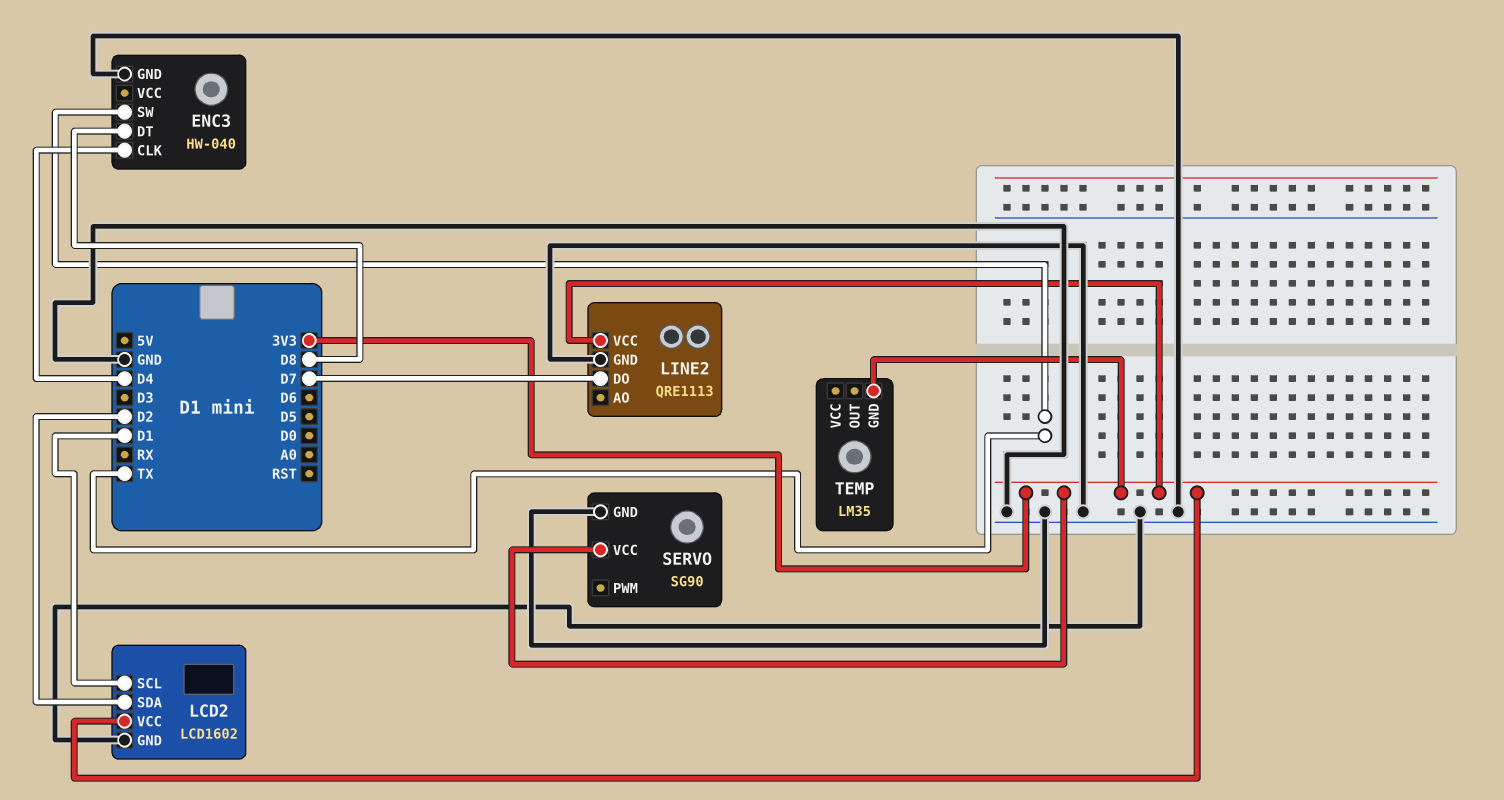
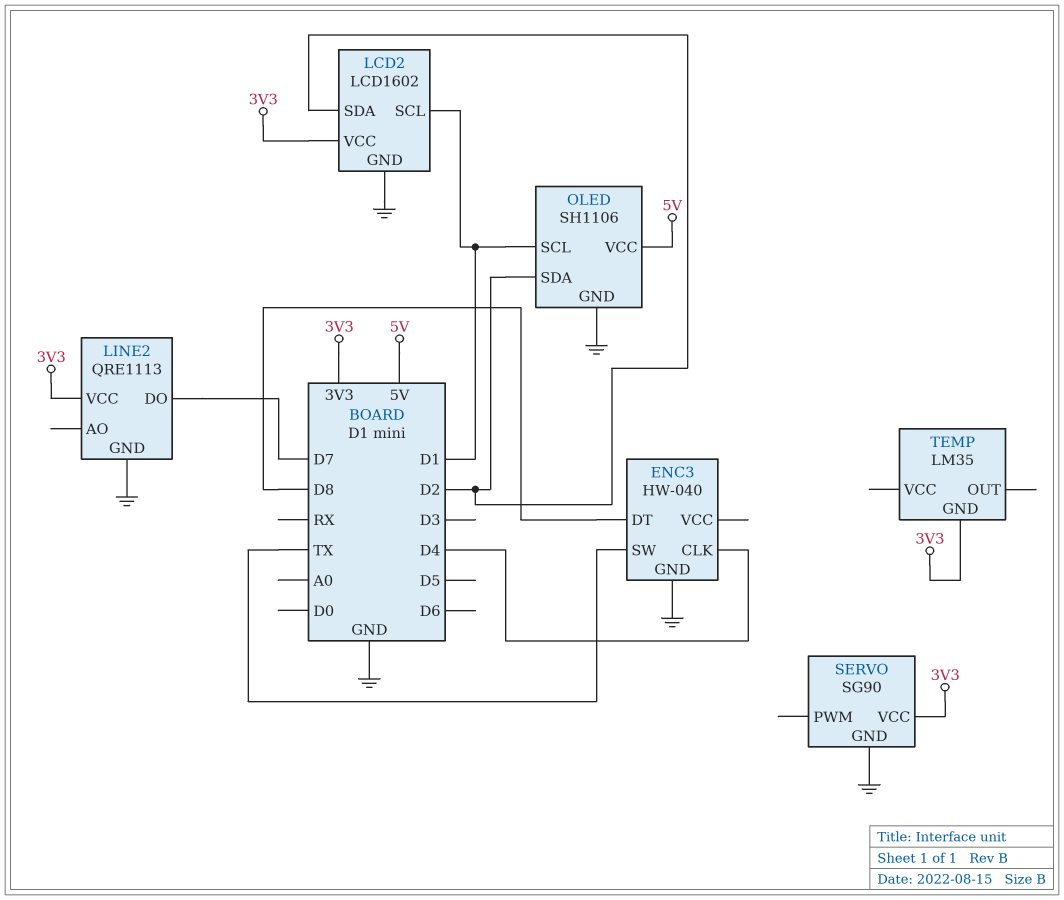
OLED: none -> SH1106
OLED pin GND: none -> GND
OLED pin SCL: none -> D1
OLED pin SDA: none -> D2
OLED pin VCC: none -> 5V

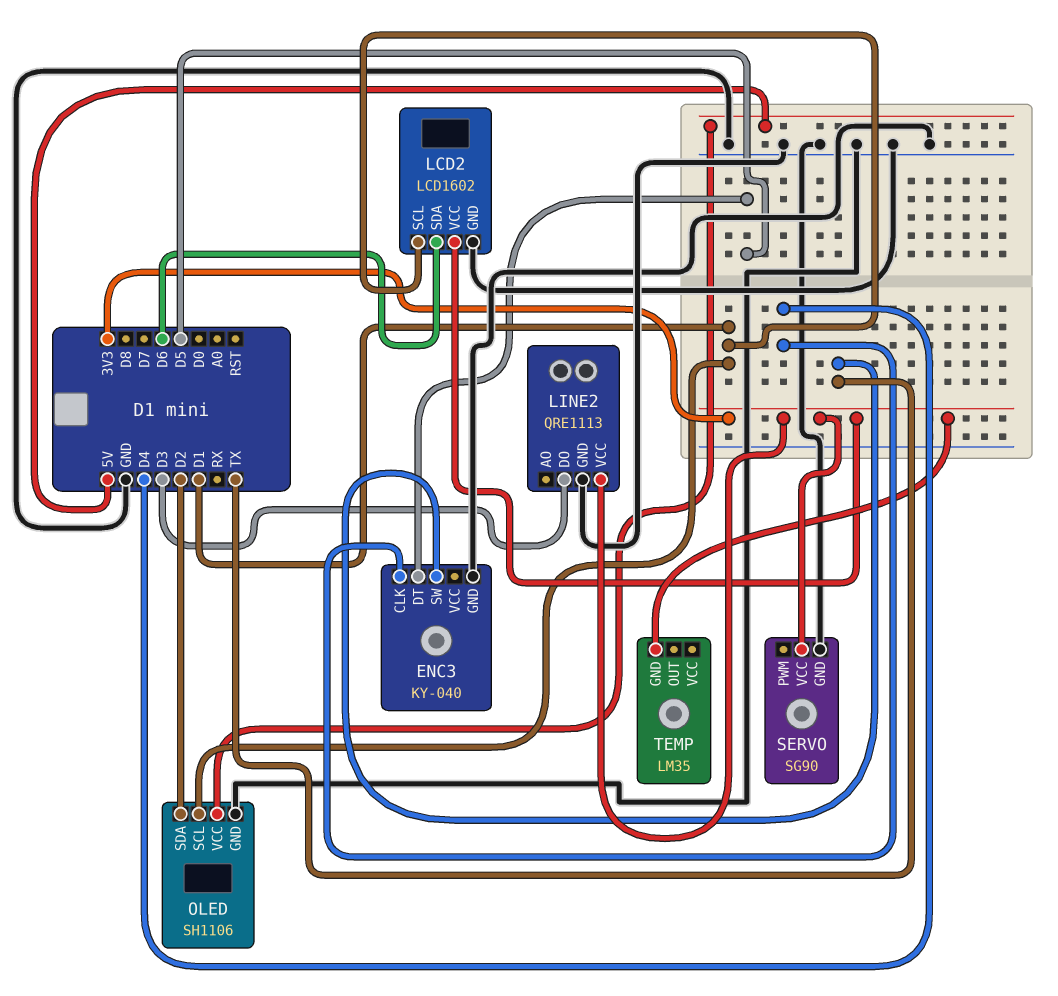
ENC3: HW-040 -> KY-040
ENC3 pin DT: D8 -> D5
LCD2 pin SDA: D2 -> D6
LINE2 pin DO: D7 -> D3

